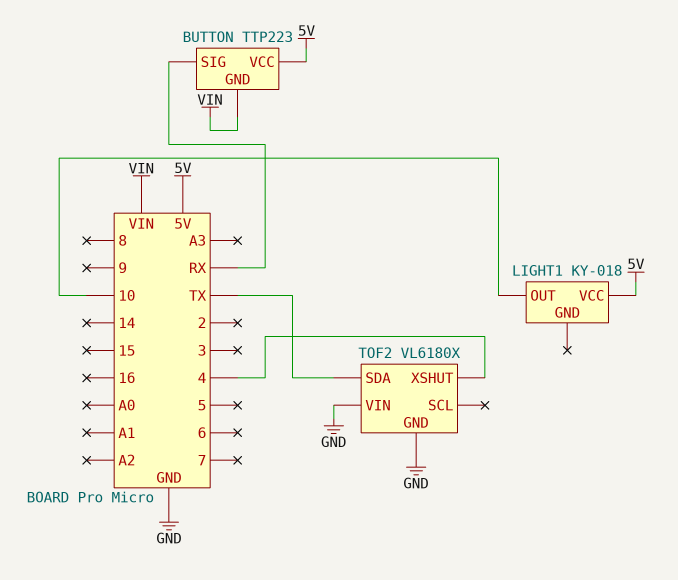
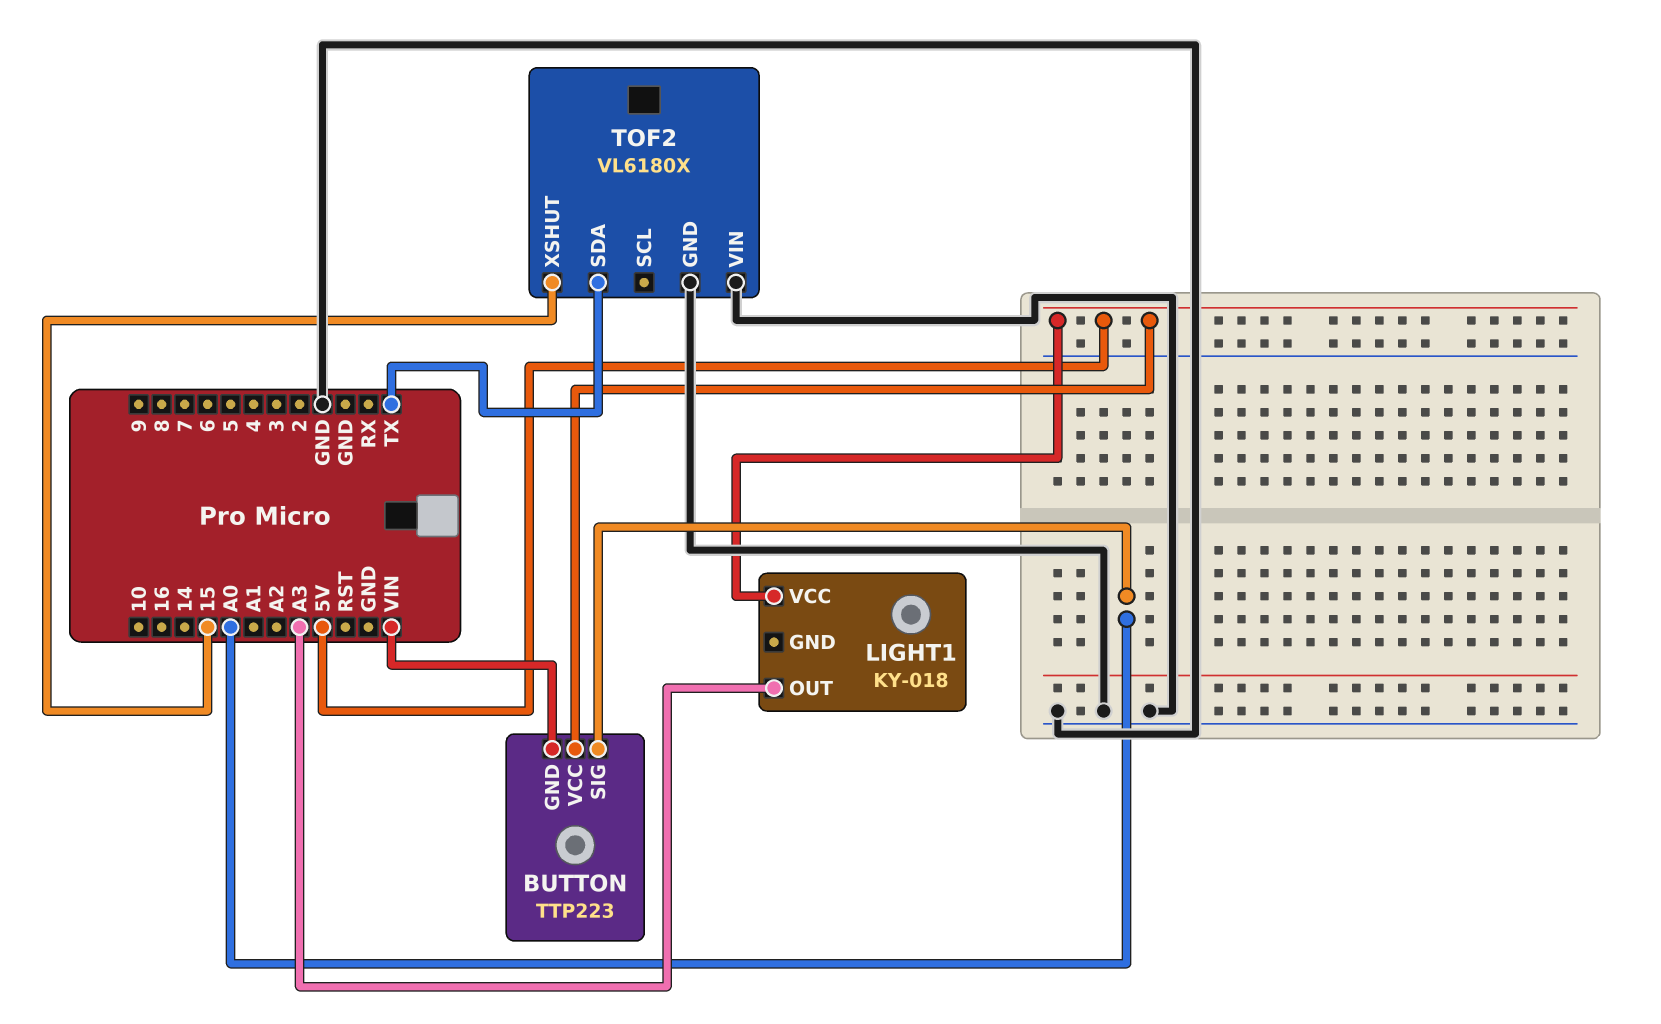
BUTTON pin SIG: RX -> A0
LIGHT1 pin OUT: 10 -> A3
TOF2 pin XSHUT: 4 -> 15

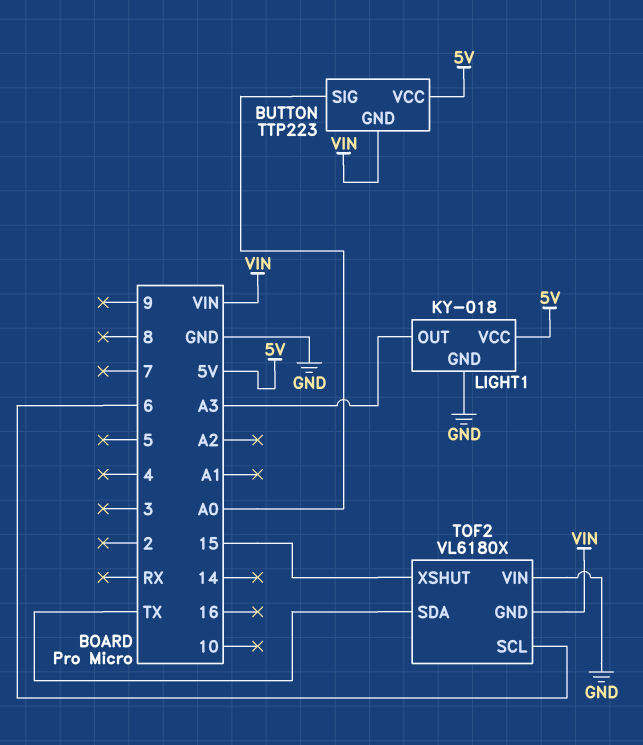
LIGHT1 pin GND: none -> GND
TOF2 pin GND: GND -> VIN
TOF2 pin SCL: none -> 6

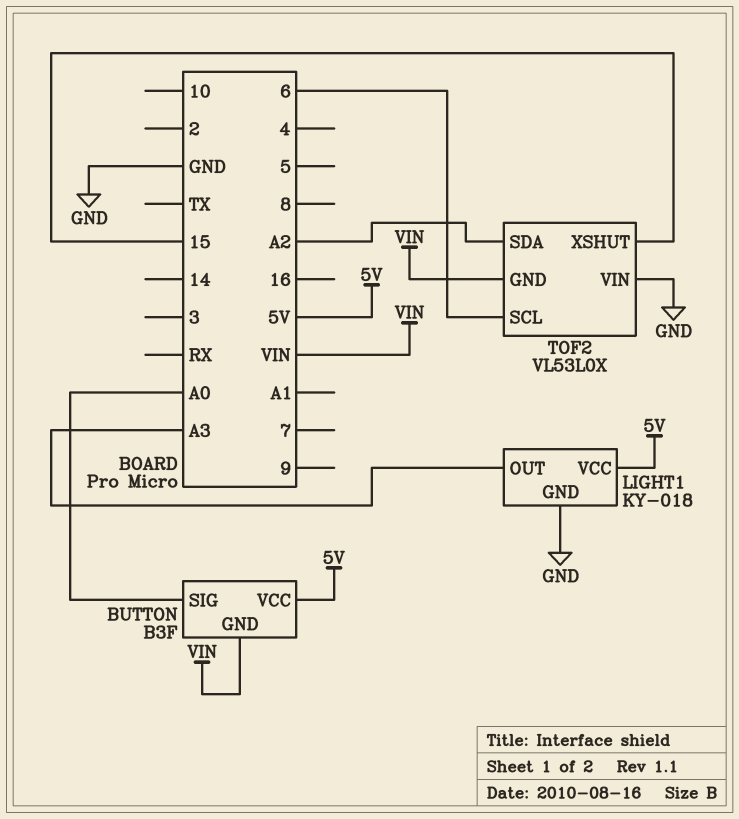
BUTTON: TTP223 -> B3F
TOF2: VL6180X -> VL53L0X
TOF2 pin SDA: TX -> A2

